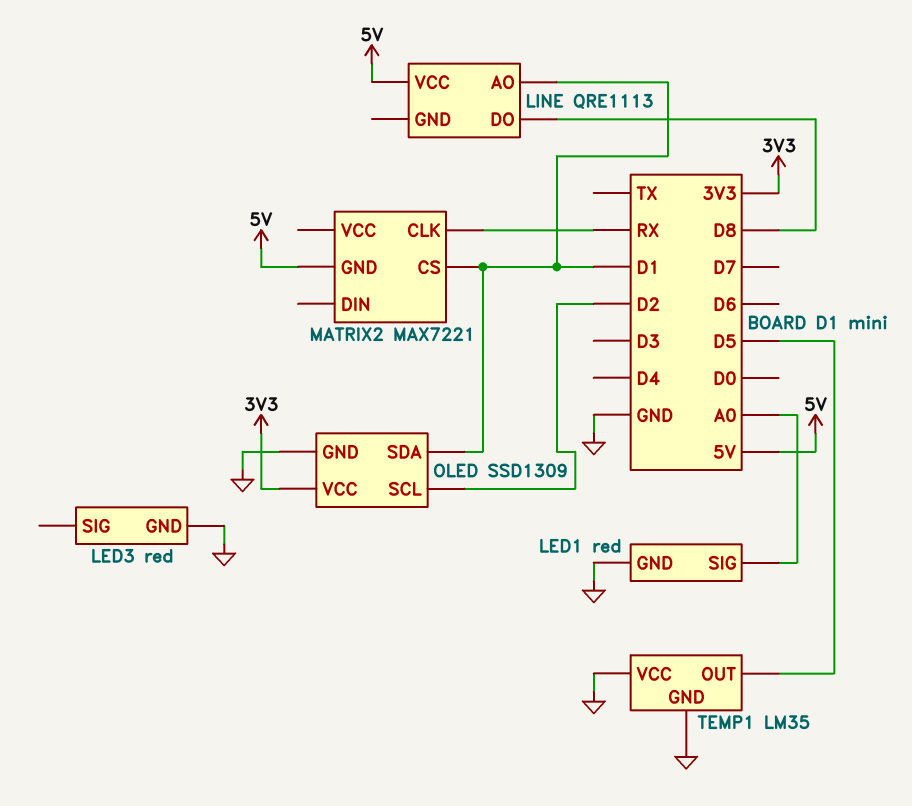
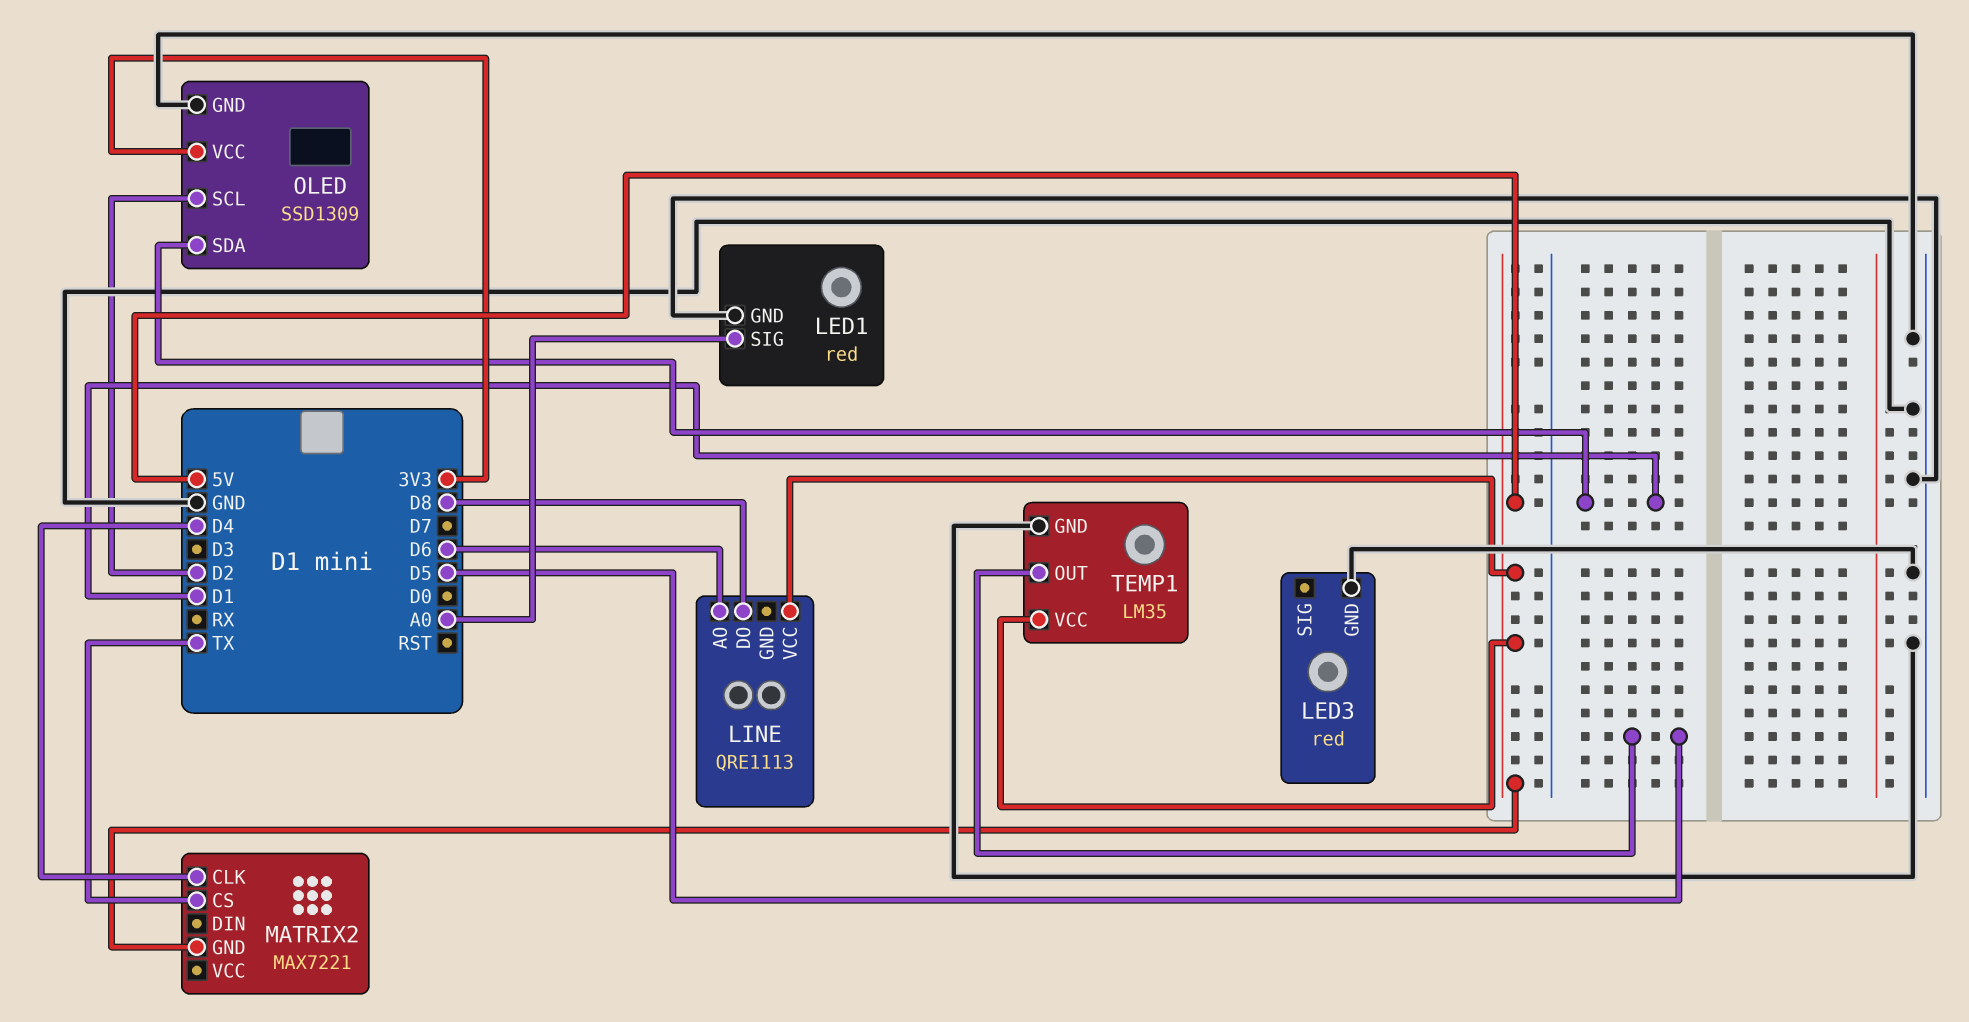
LINE pin AO: D1 -> D6
MATRIX2 pin CLK: RX -> D4
MATRIX2 pin CS: D1 -> TX
TEMP1 pin VCC: GND -> 5V

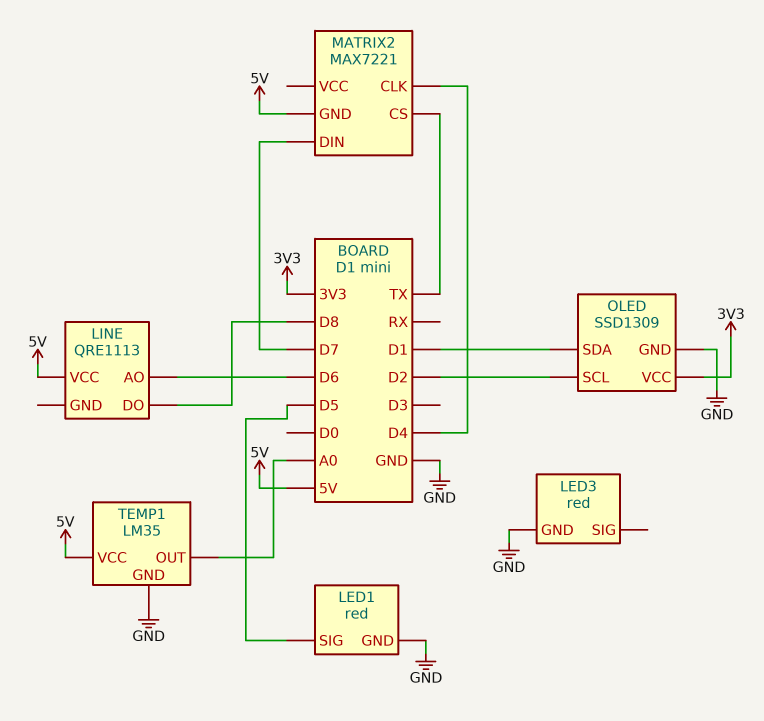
LED1 pin SIG: A0 -> D5
MATRIX2 pin DIN: none -> D7
TEMP1 pin OUT: D5 -> A0

